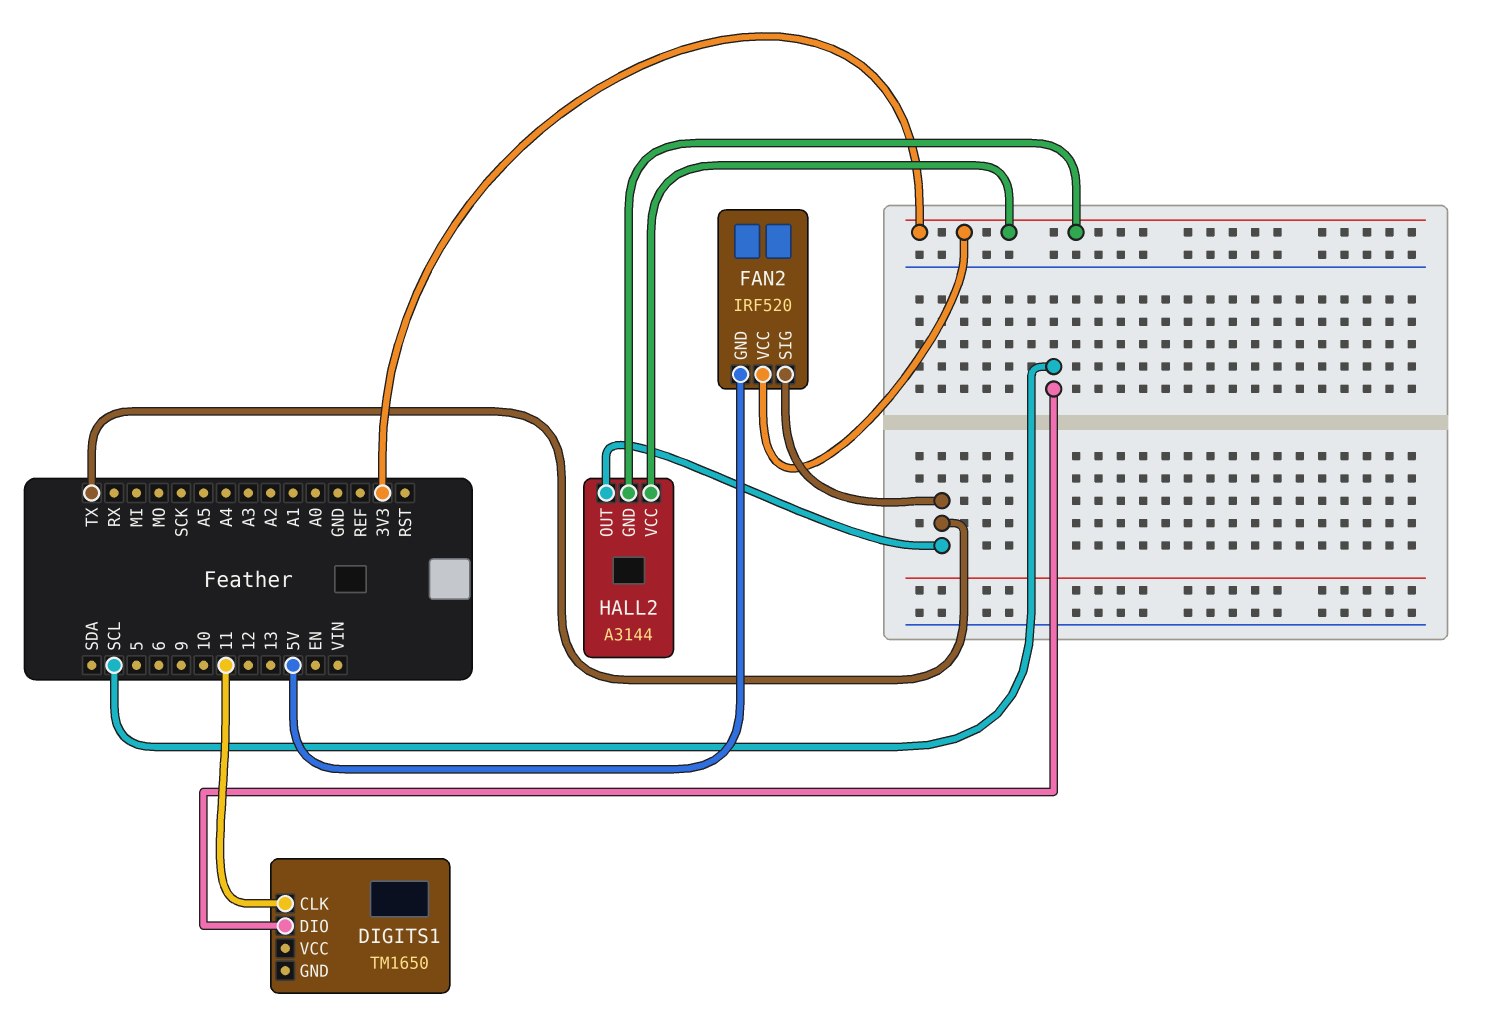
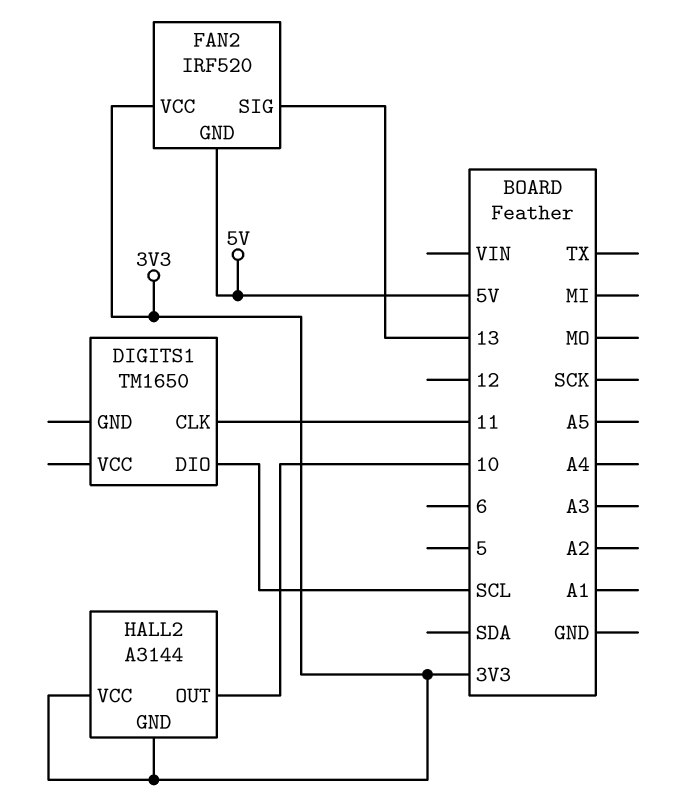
FAN2 pin SIG: TX -> 13
HALL2 pin OUT: TX -> 10

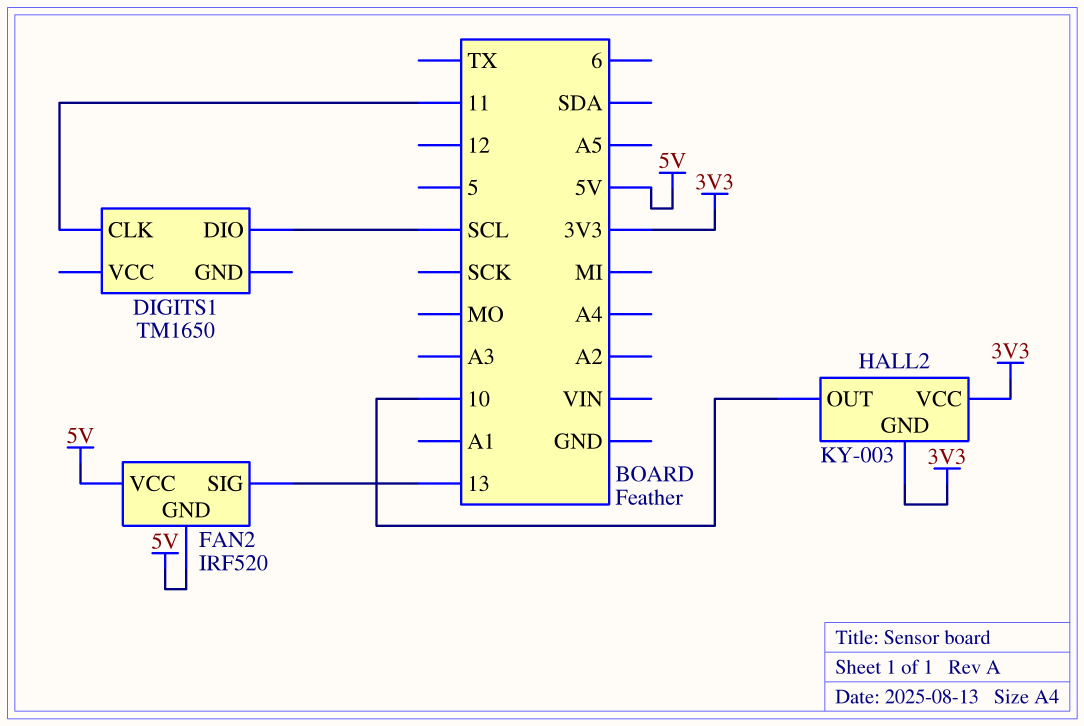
FAN2 pin VCC: 3V3 -> 5V
HALL2: A3144 -> KY-003

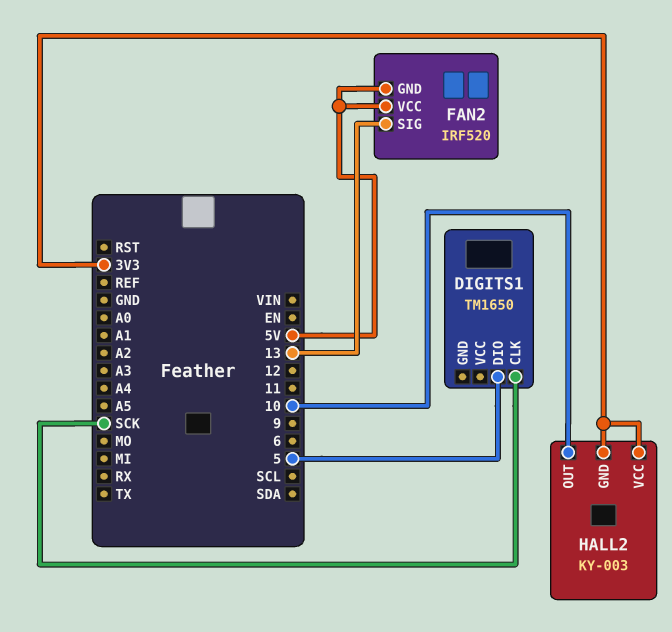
DIGITS1 pin CLK: 11 -> SCK
DIGITS1 pin DIO: SCL -> 5

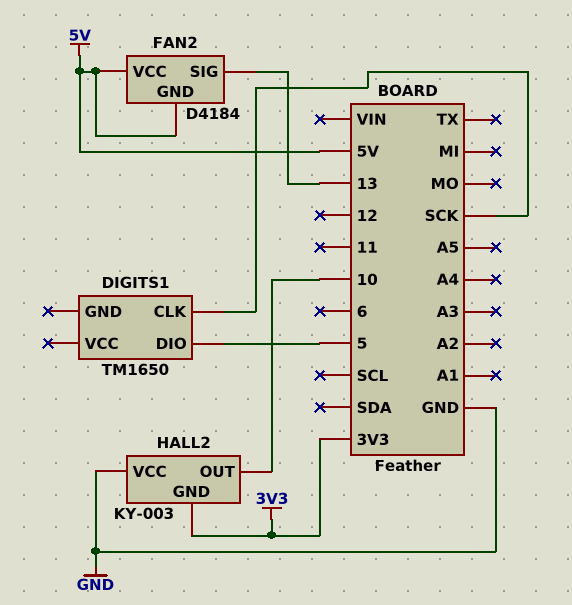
FAN2: IRF520 -> D4184
HALL2 pin VCC: 3V3 -> GND

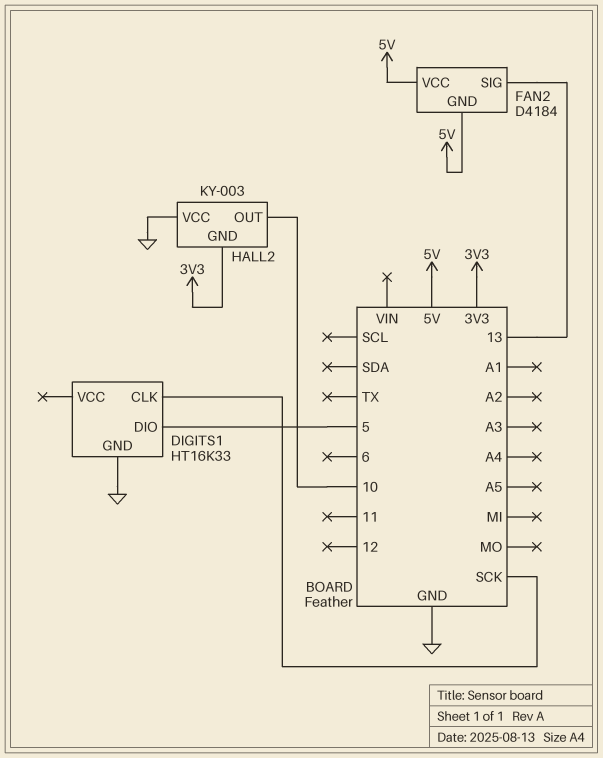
DIGITS1: TM1650 -> HT16K33
DIGITS1 pin GND: none -> GND

